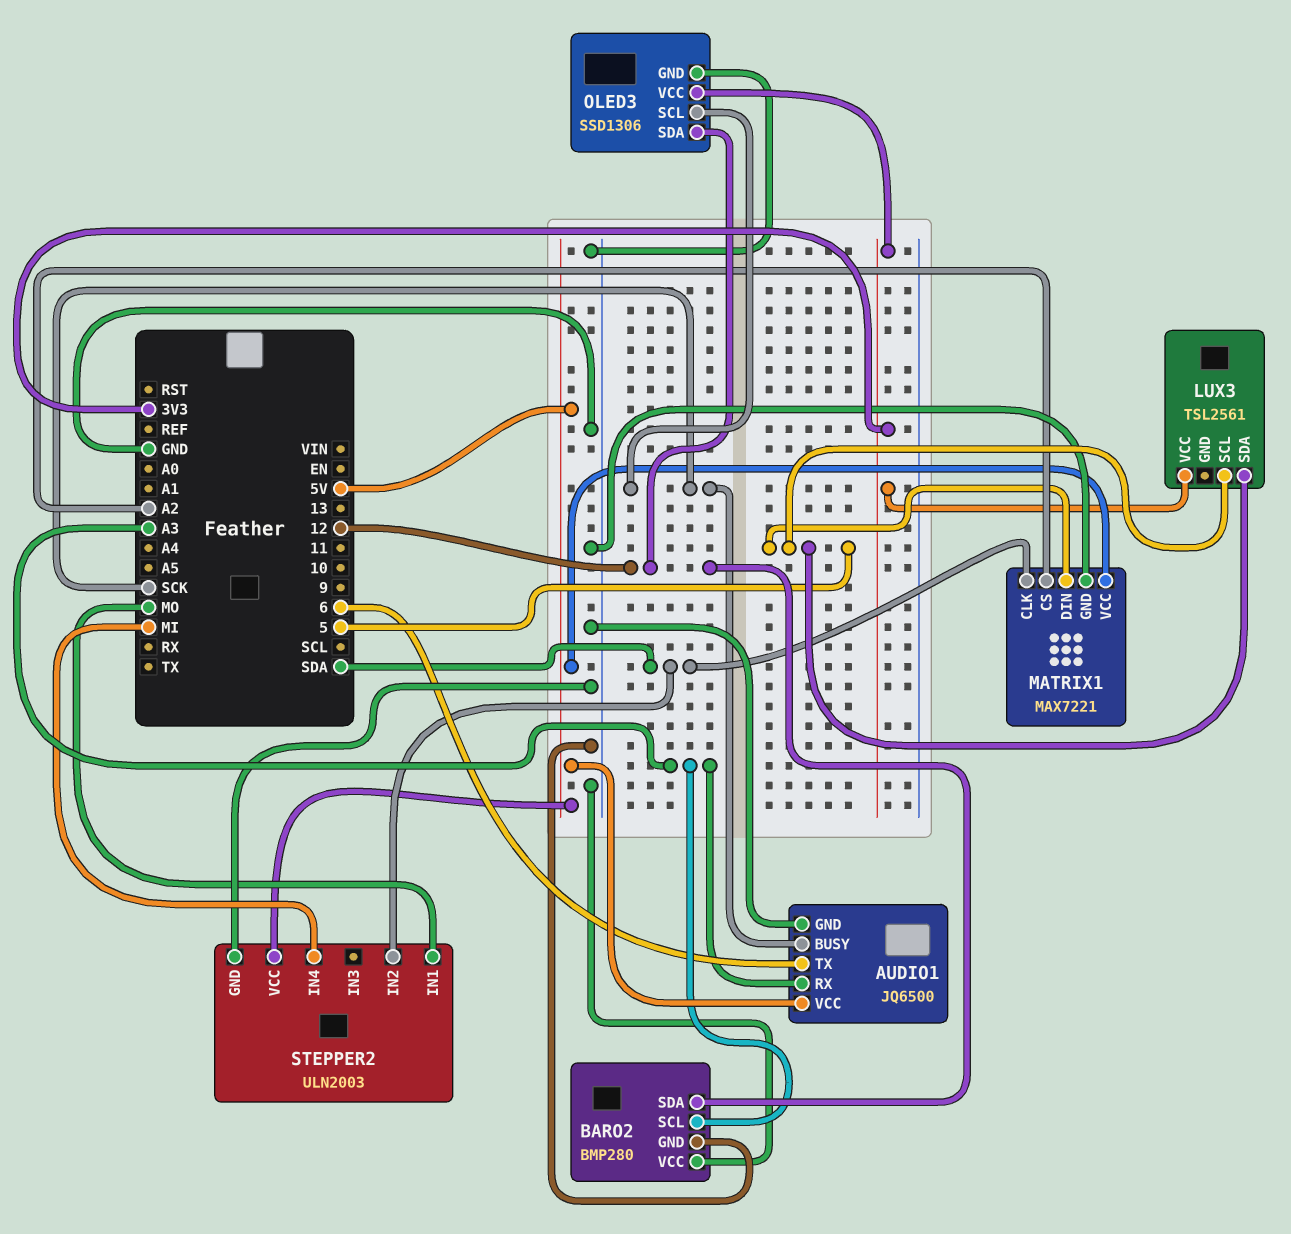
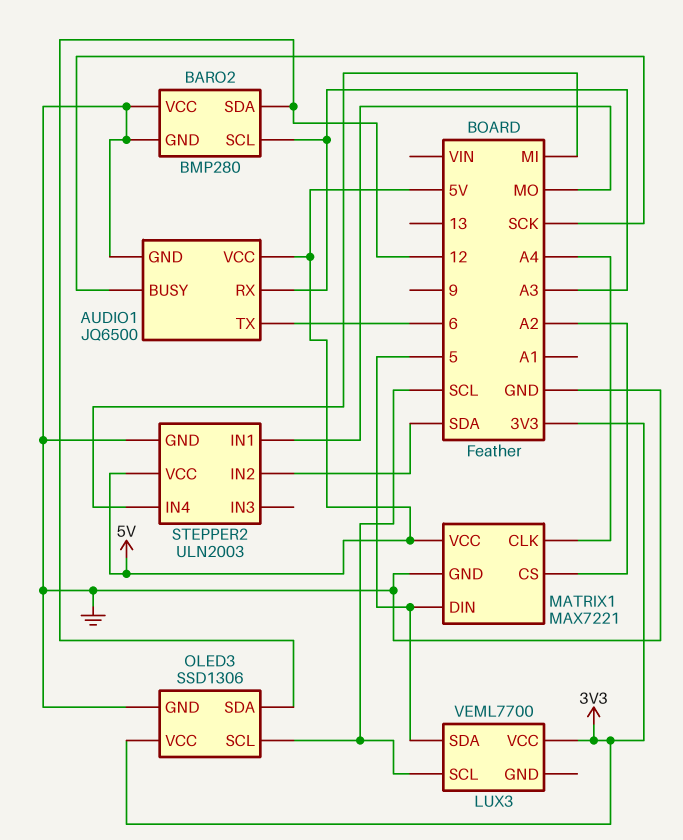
LUX3: TSL2561 -> VEML7700
LUX3 pin SCL: 5 -> SCL
MATRIX1 pin CLK: SDA -> A4
OLED3 pin SCL: SCK -> SCL

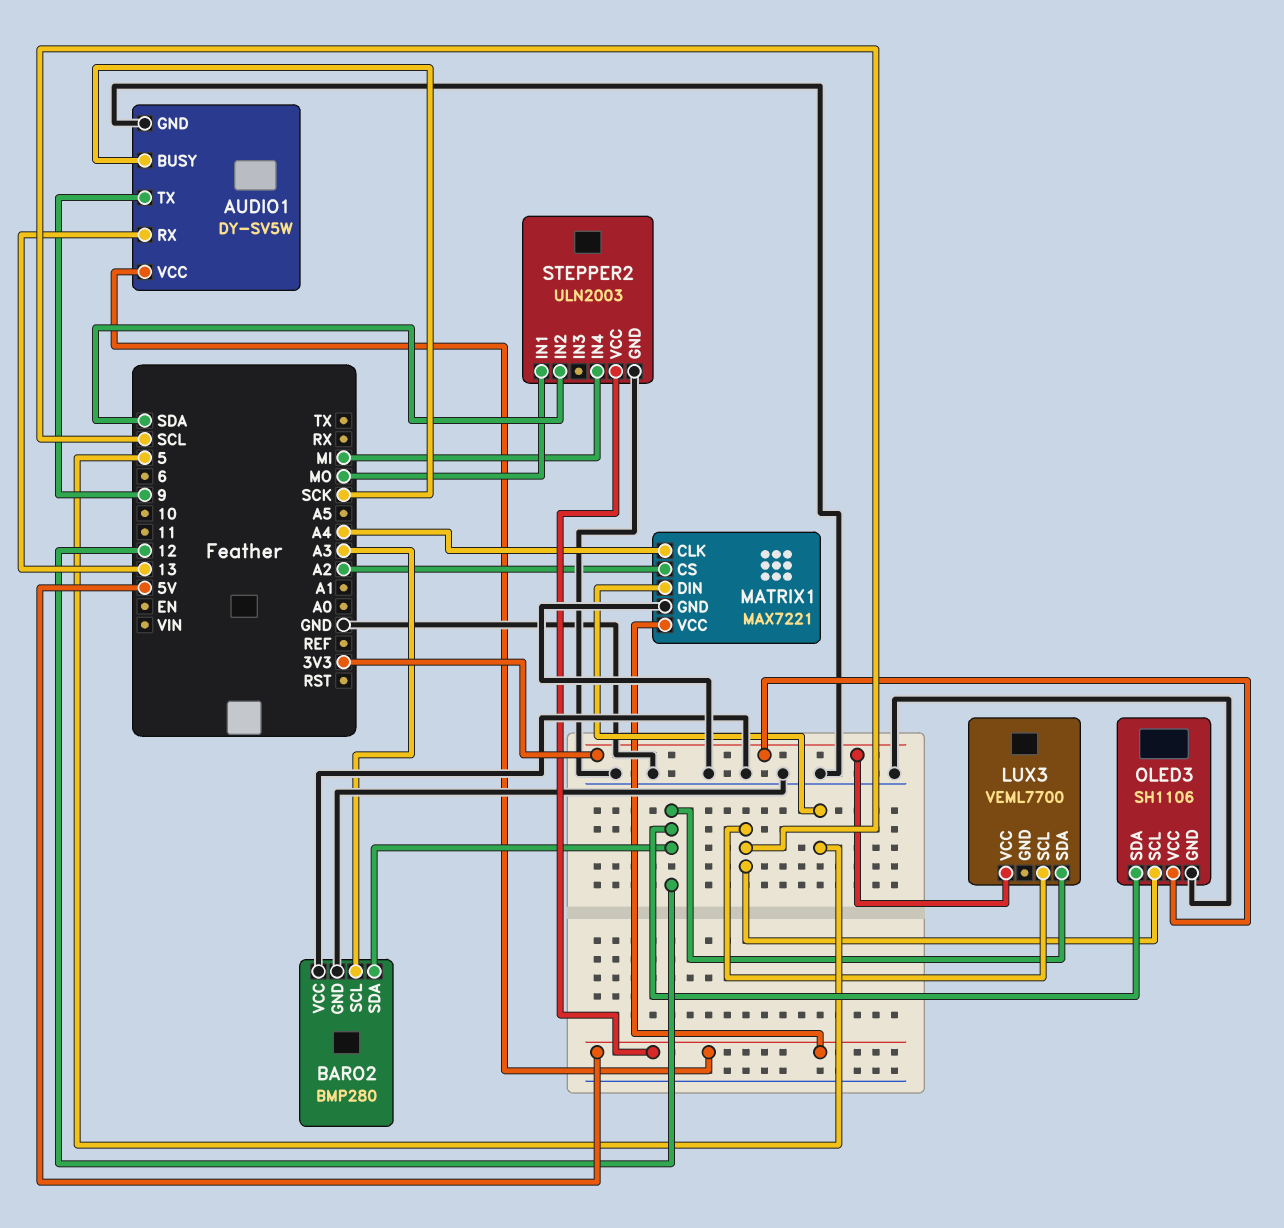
AUDIO1: JQ6500 -> DY-SV5W
AUDIO1 pin RX: A3 -> 13
AUDIO1 pin TX: 6 -> 9
LUX3 pin SDA: 5 -> 12
OLED3: SSD1306 -> SH1106

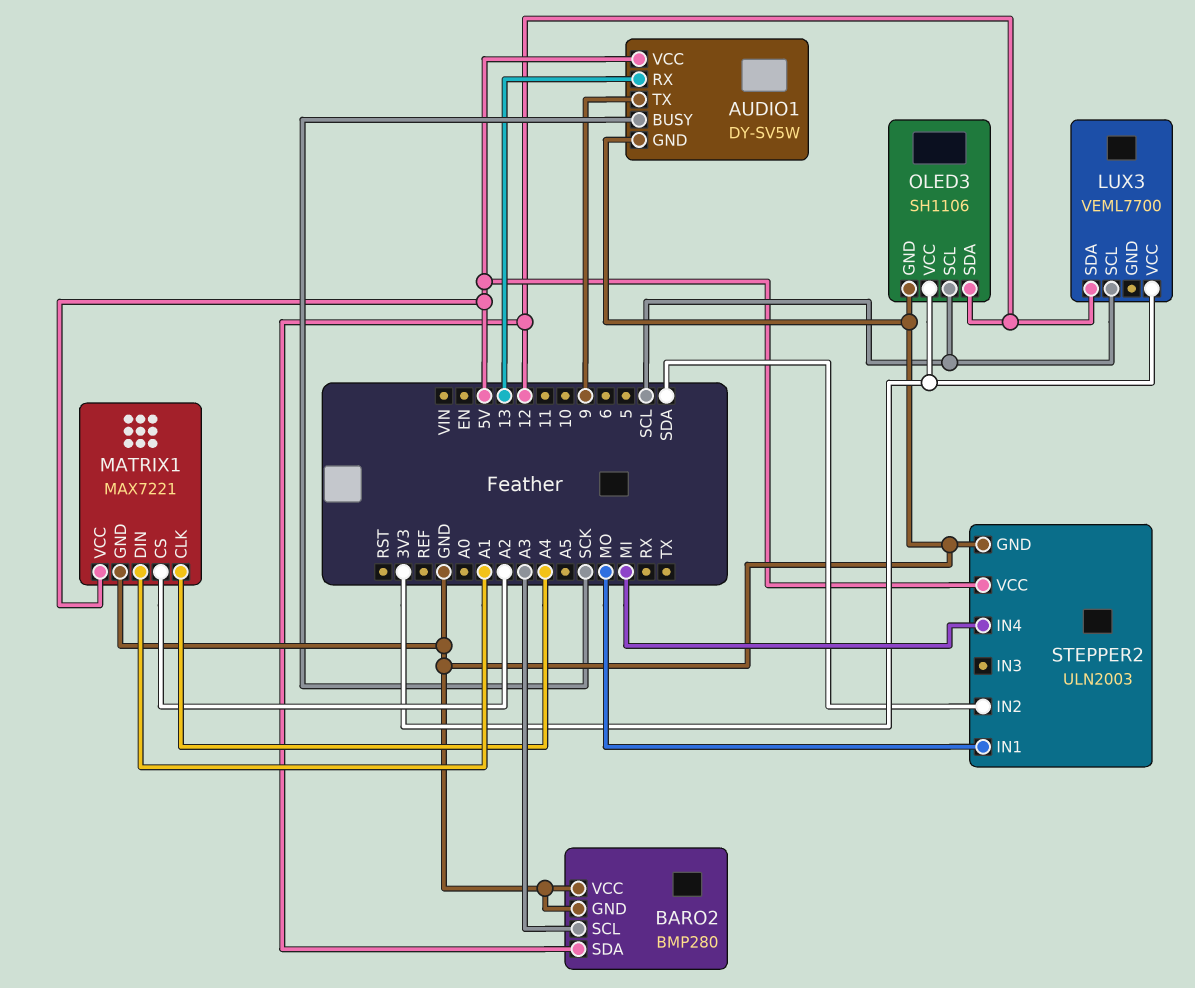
MATRIX1 pin DIN: 5 -> A1

